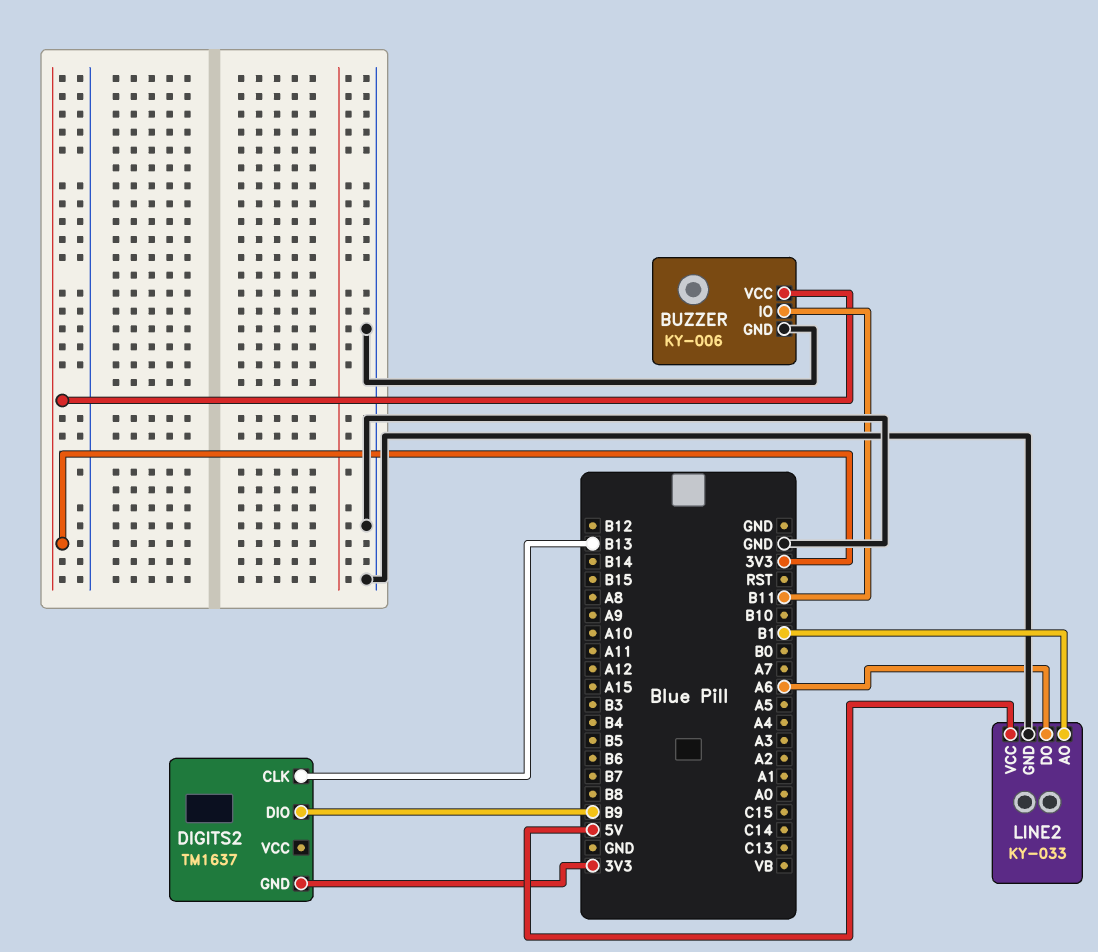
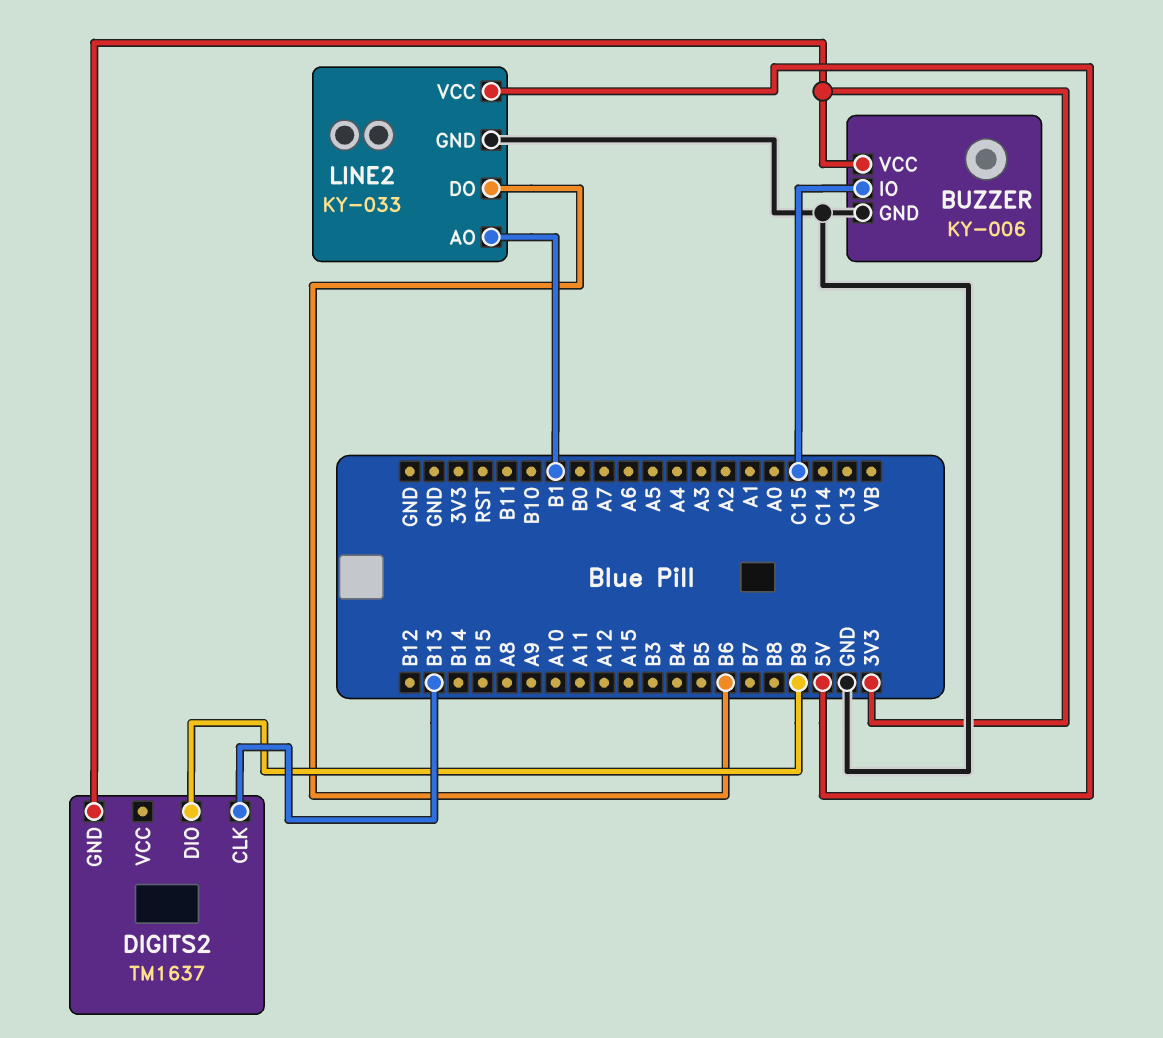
BUZZER pin IO: B11 -> C15
LINE2 pin DO: A6 -> B6

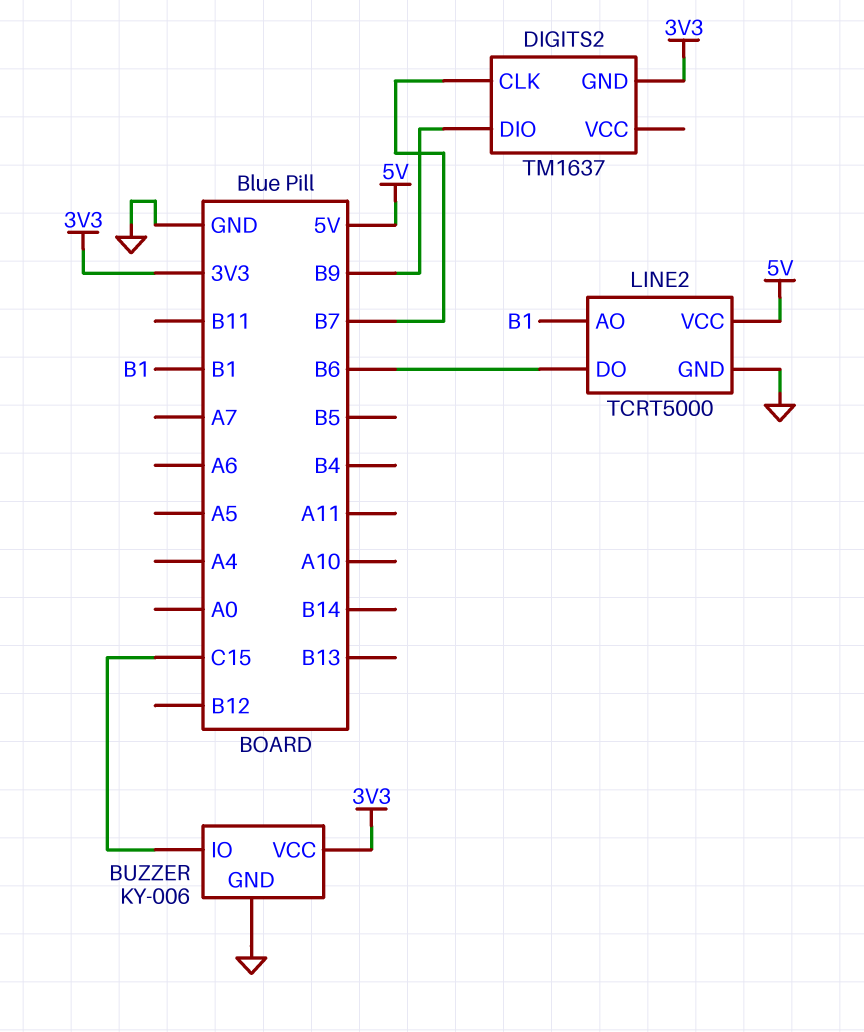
DIGITS2 pin CLK: B13 -> B7
LINE2: KY-033 -> TCRT5000

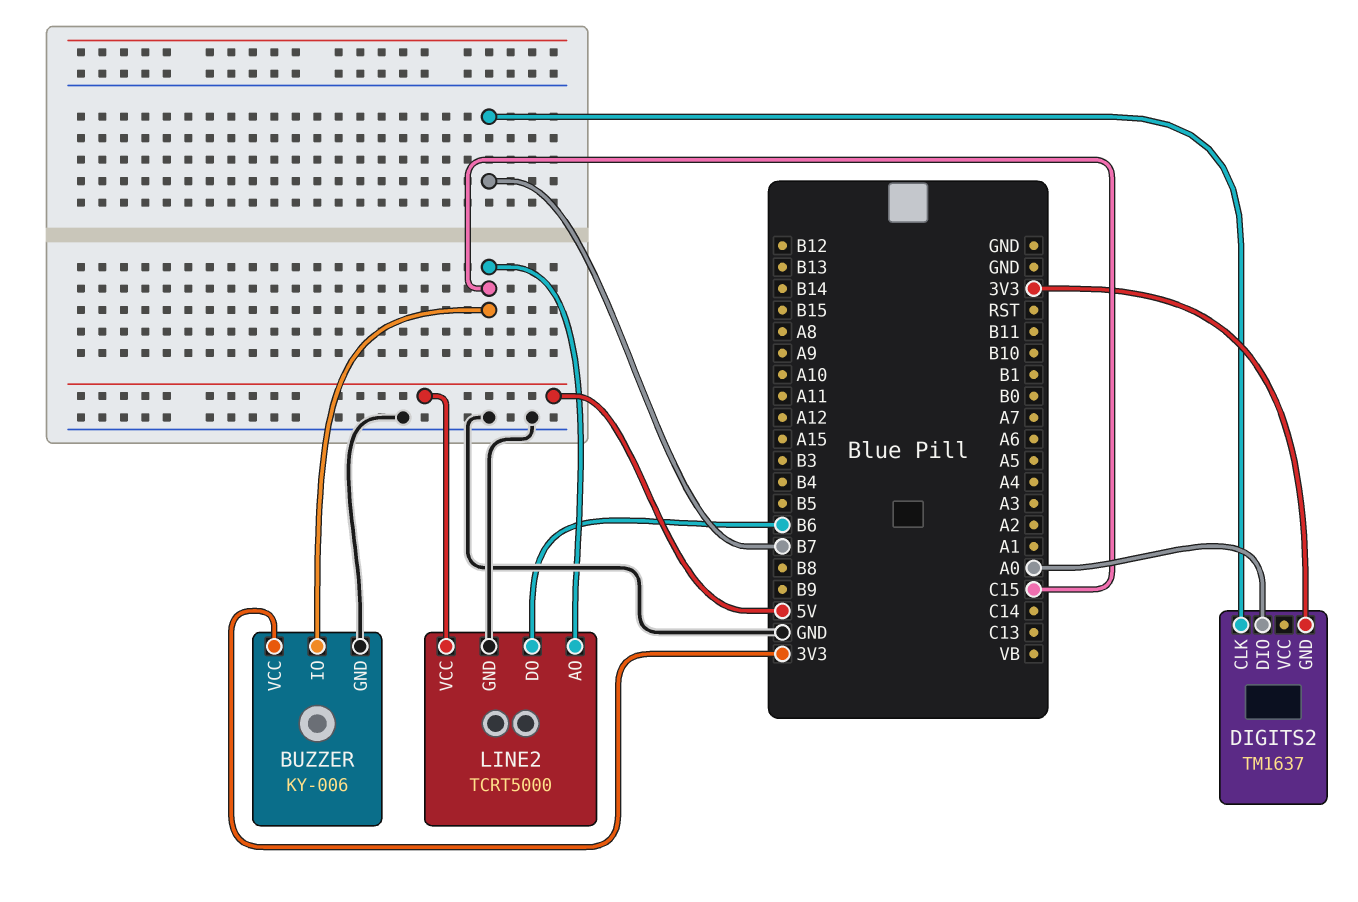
DIGITS2 pin DIO: B9 -> A0
LINE2 pin AO: B1 -> C15

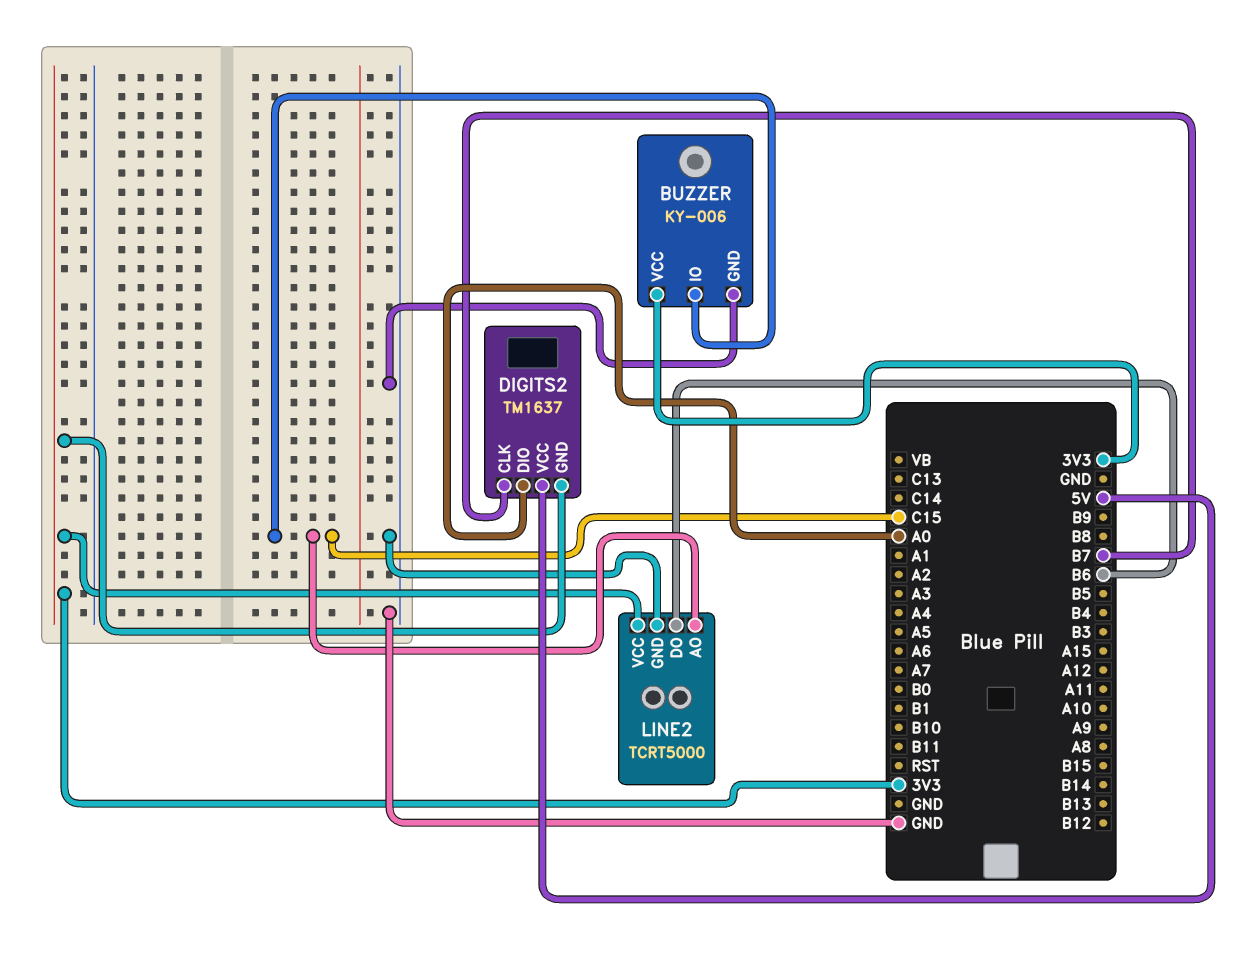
DIGITS2 pin VCC: none -> 5V
LINE2 pin VCC: 5V -> 3V3

